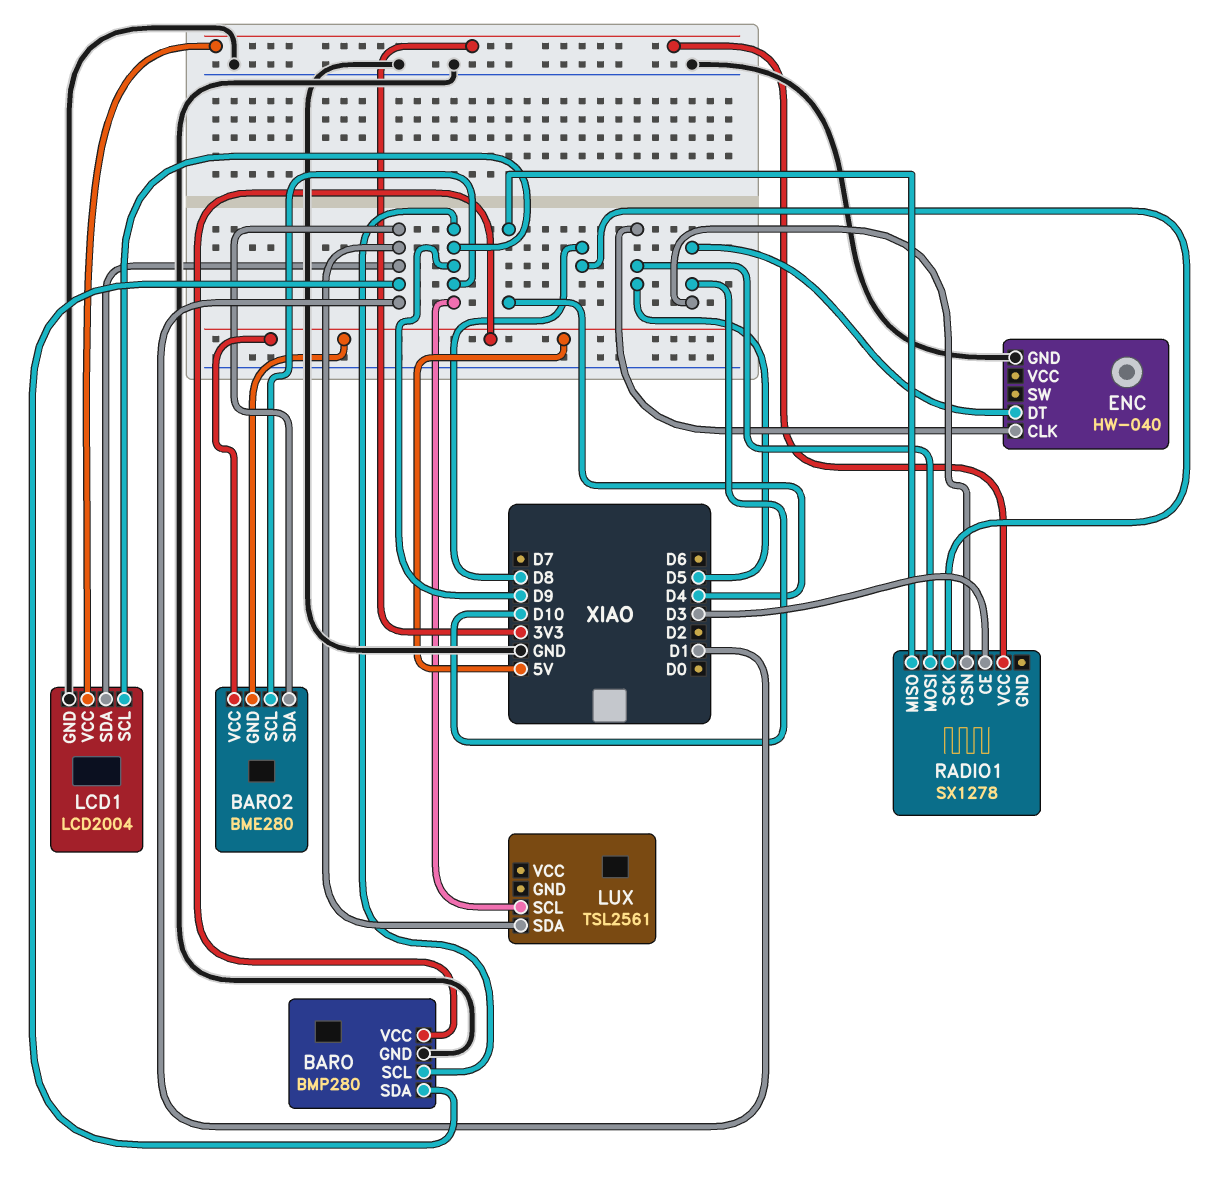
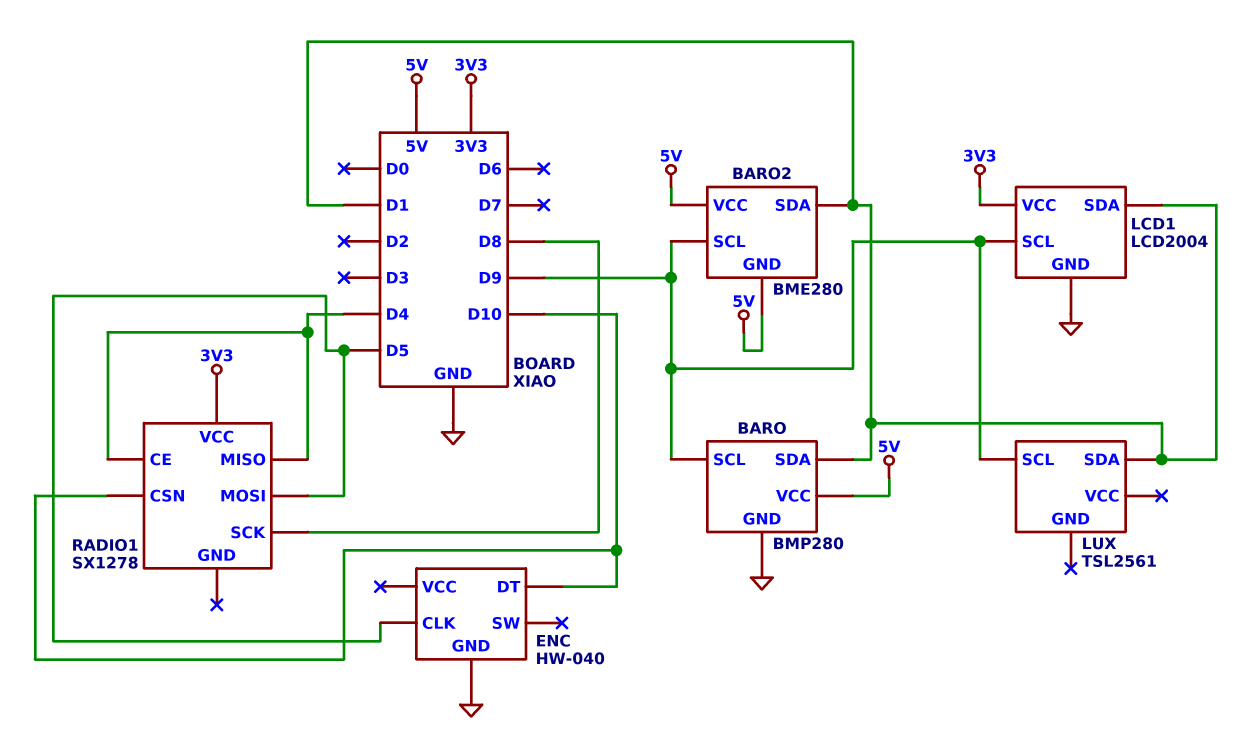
RADIO1 pin CE: D3 -> D4

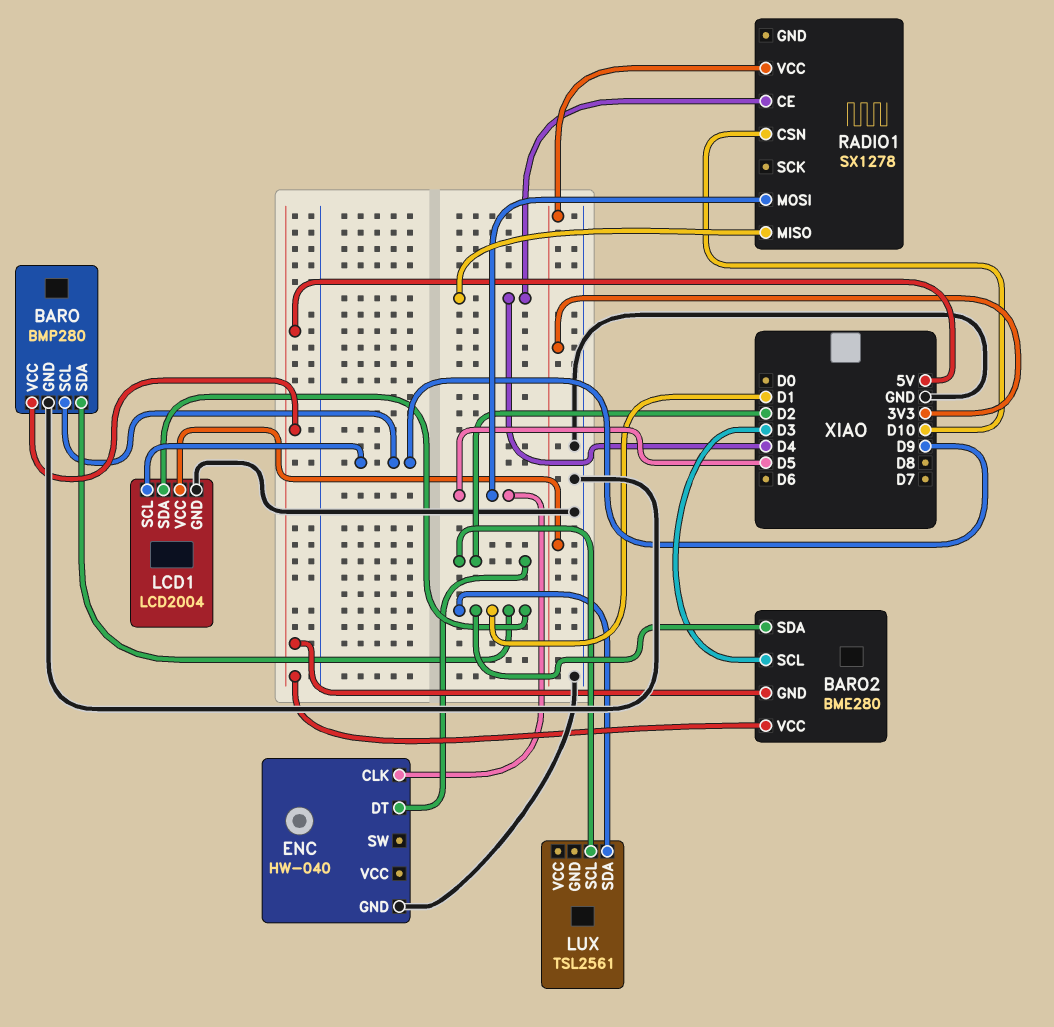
BARO2 pin SCL: D9 -> D3
ENC pin DT: D10 -> D2
LUX pin SCL: D9 -> D2
RADIO1 pin SCK: D8 -> none

